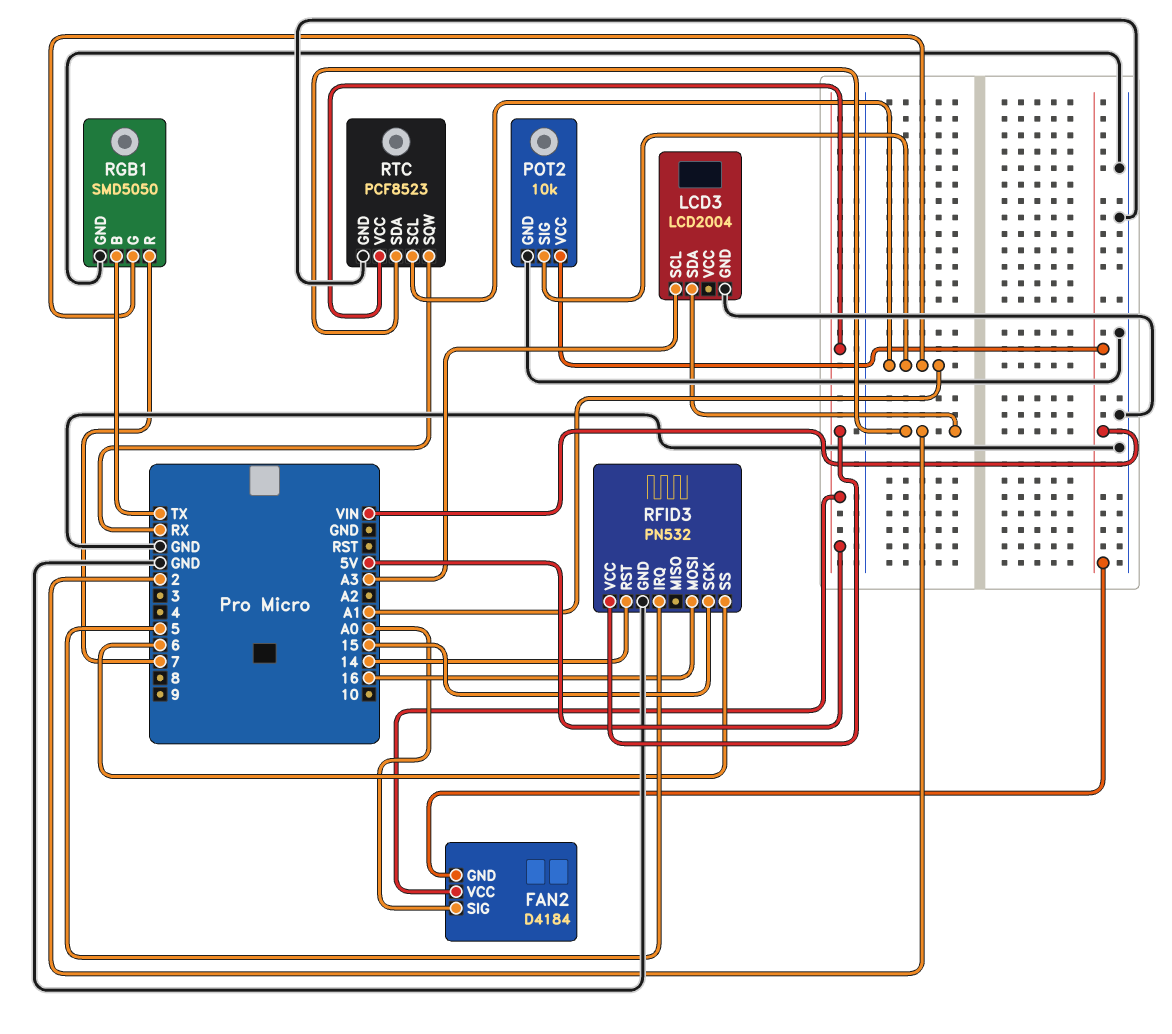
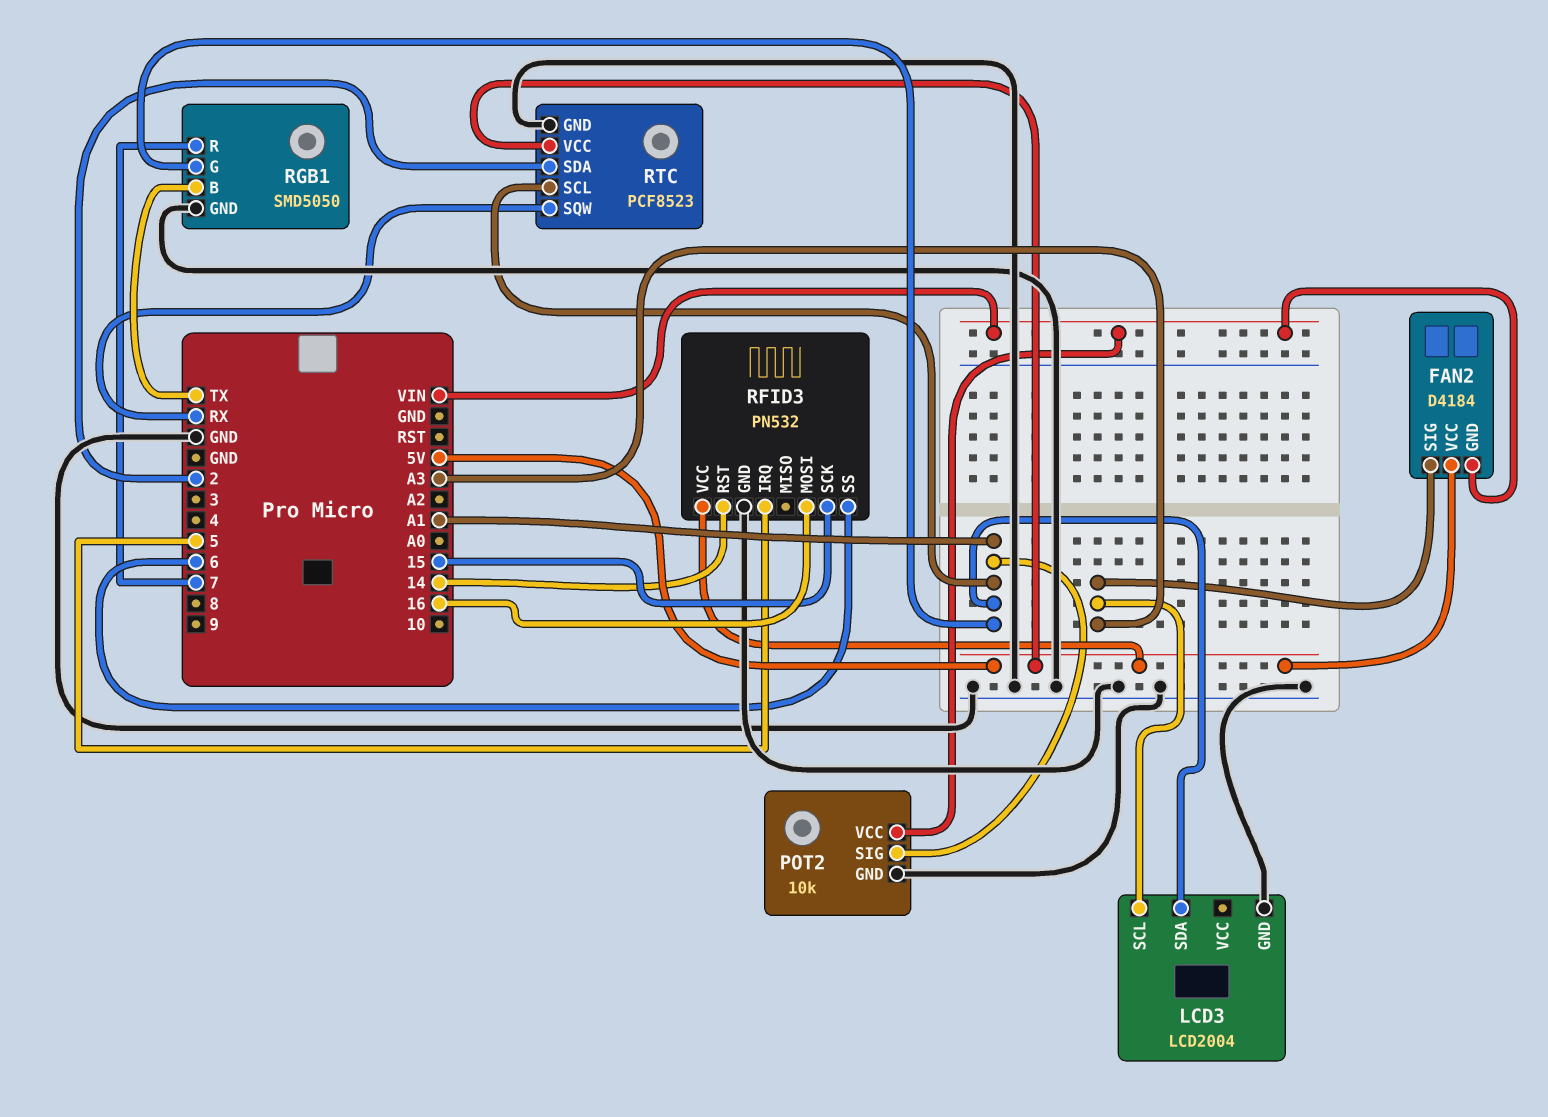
FAN2 pin SIG: A0 -> A3
LCD3 pin SDA: 2 -> A1

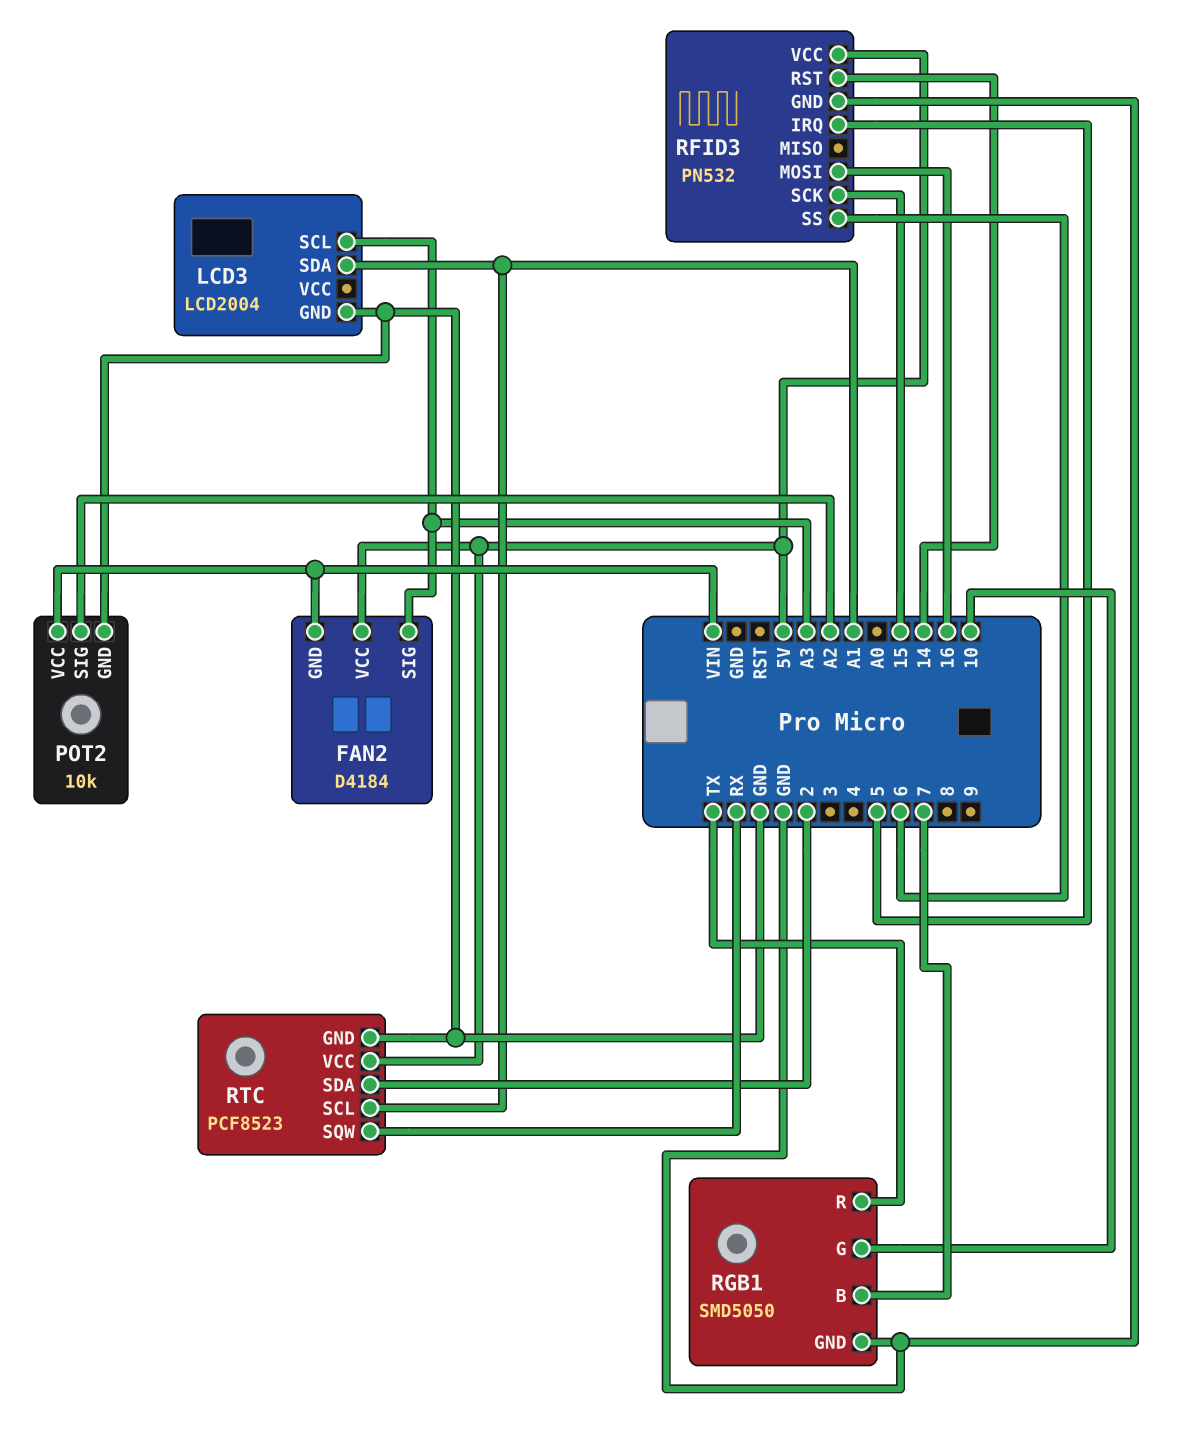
POT2 pin SIG: A1 -> A2
RGB1 pin B: TX -> 7
RGB1 pin G: A1 -> 10
RGB1 pin R: 7 -> TX

